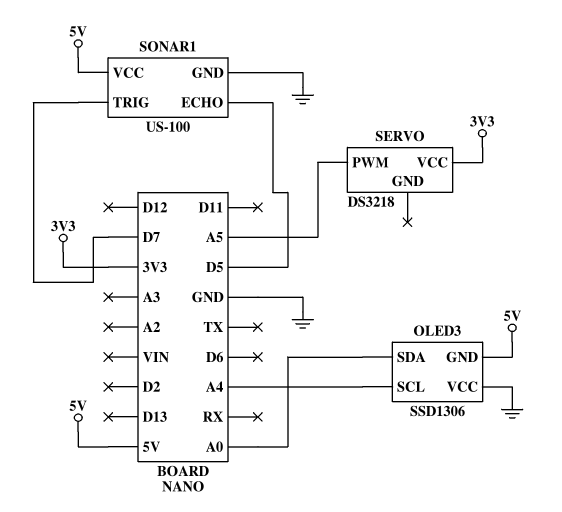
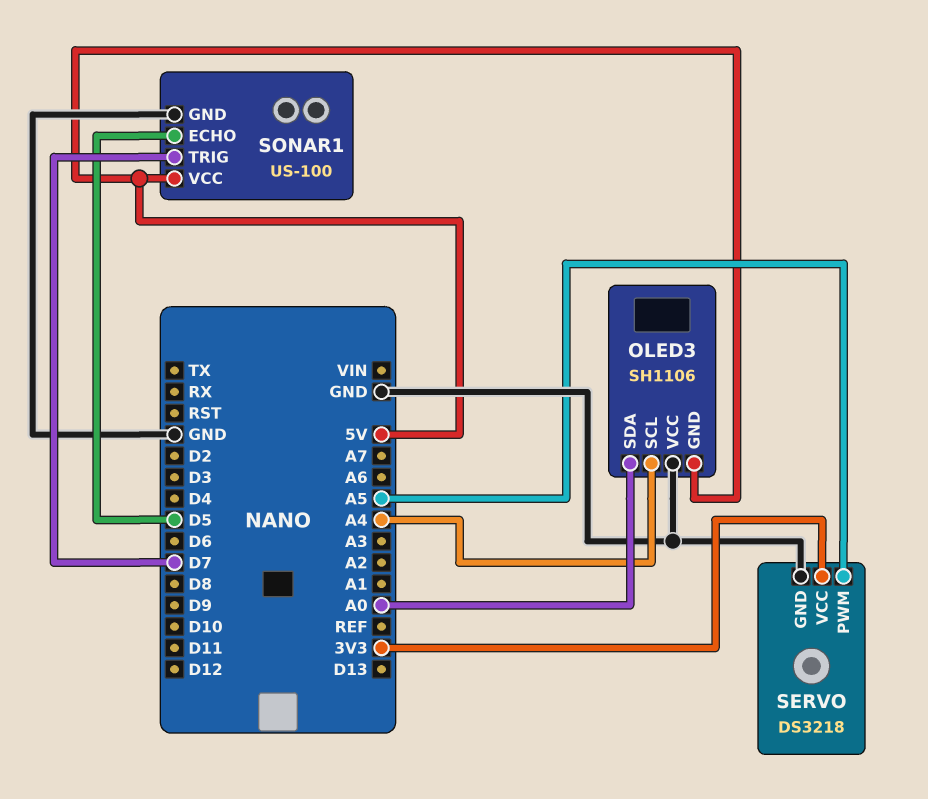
OLED3: SSD1306 -> SH1106
SERVO pin GND: none -> GND

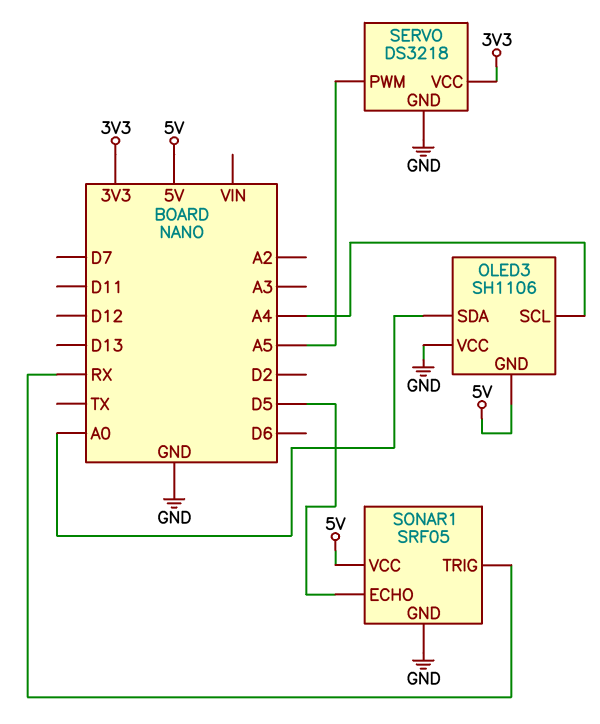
SONAR1: US-100 -> SRF05
SONAR1 pin TRIG: D7 -> RX

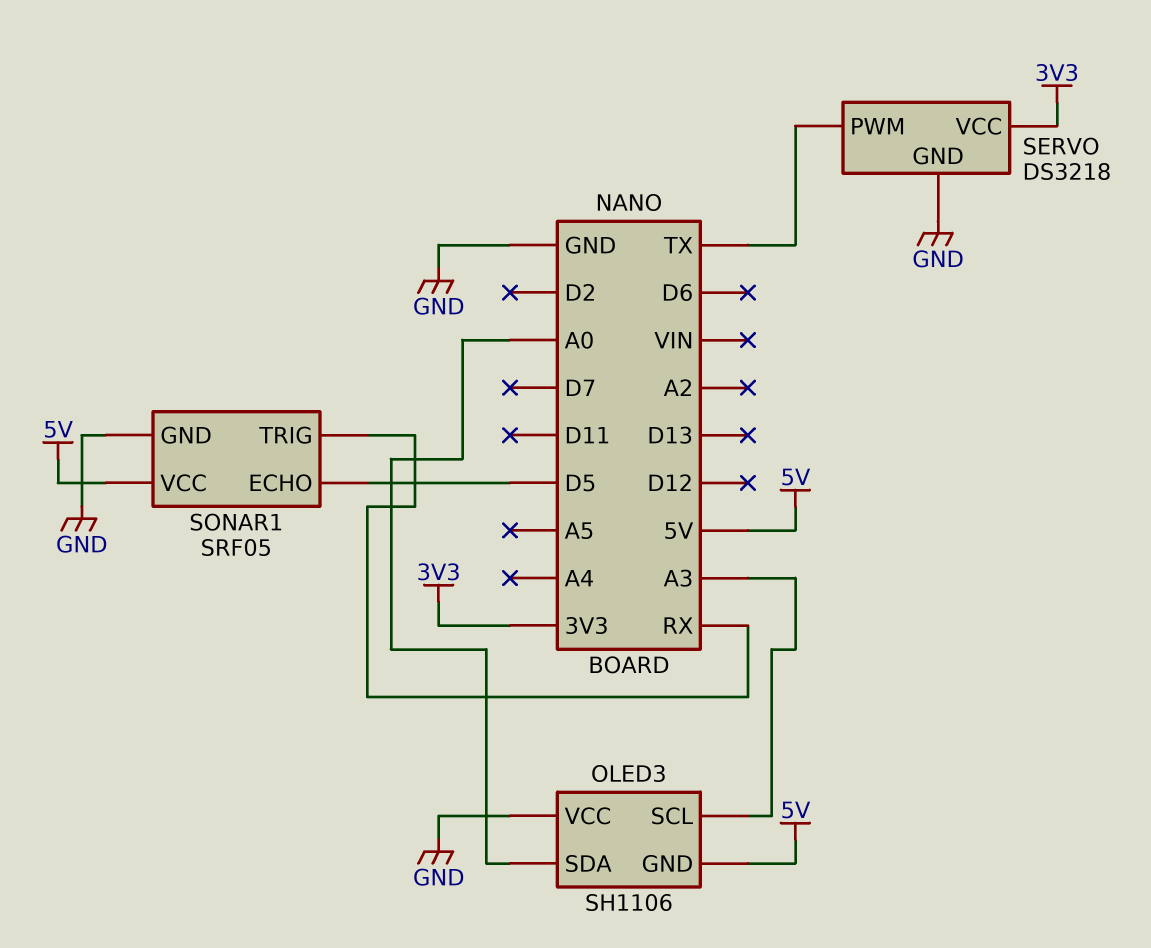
OLED3 pin SCL: A4 -> A3
SERVO pin PWM: A5 -> TX

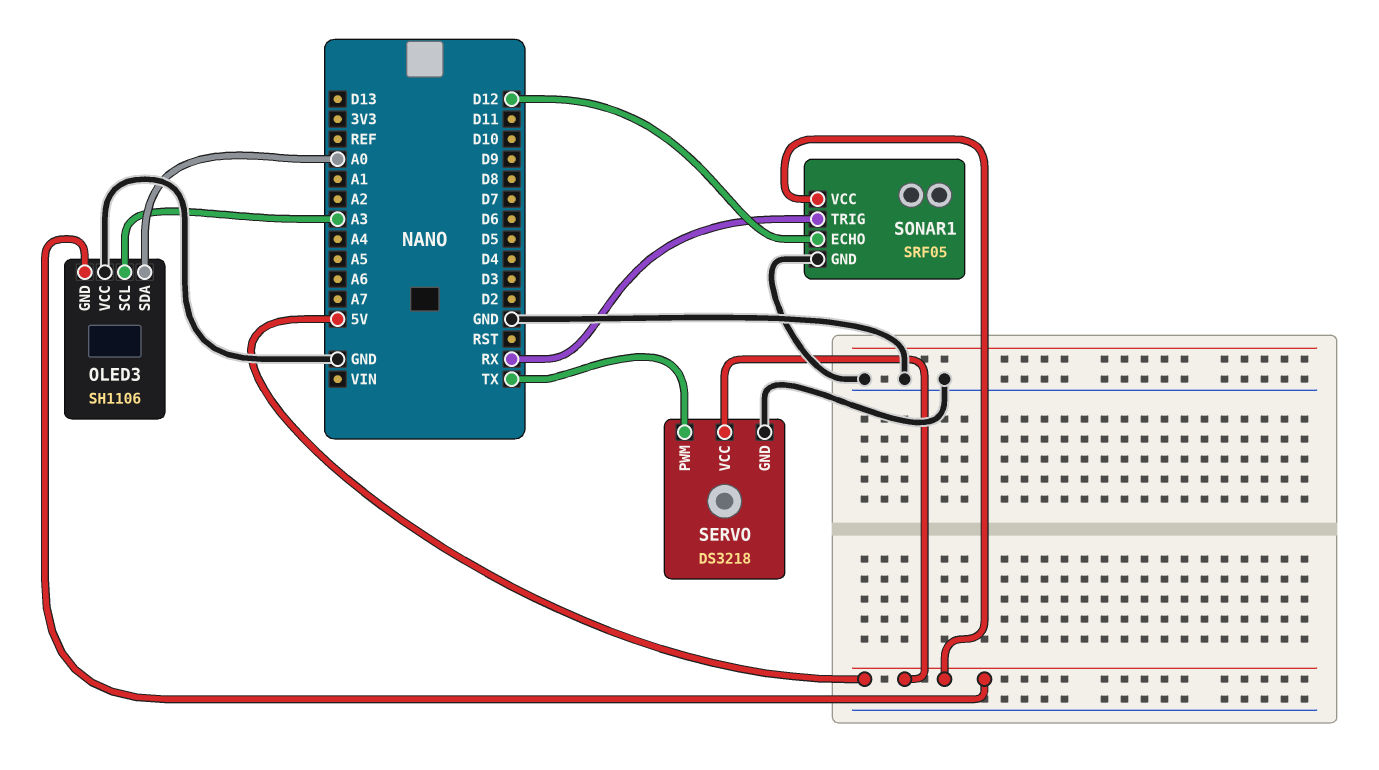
SERVO pin VCC: 3V3 -> 5V
SONAR1 pin ECHO: D5 -> D12

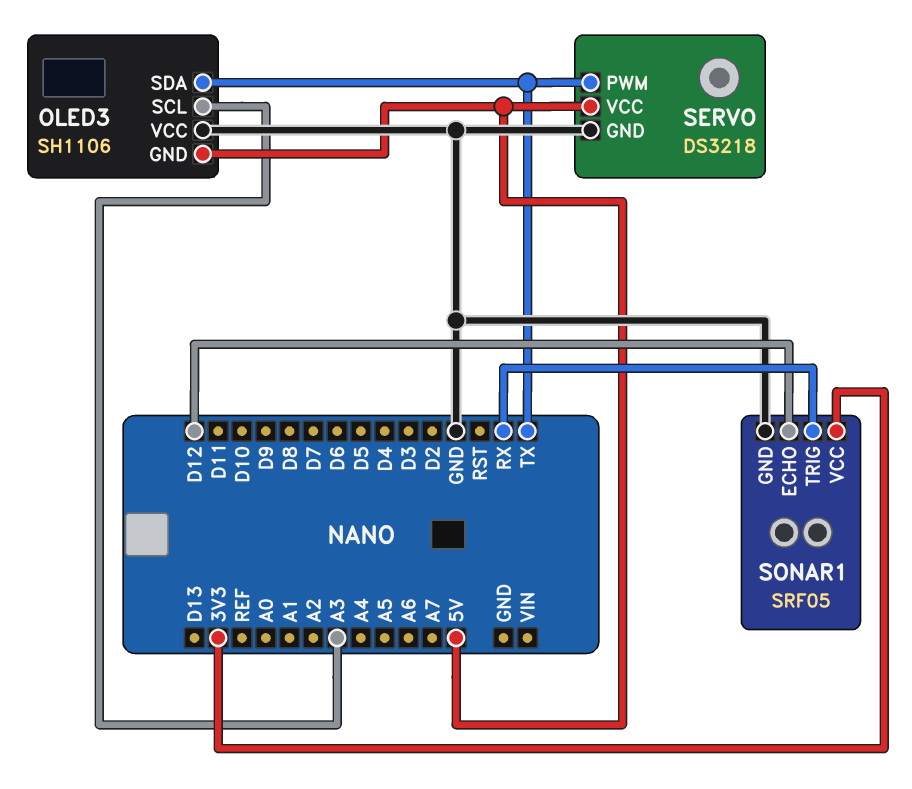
OLED3 pin SDA: A0 -> TX
SONAR1 pin VCC: 5V -> 3V3

